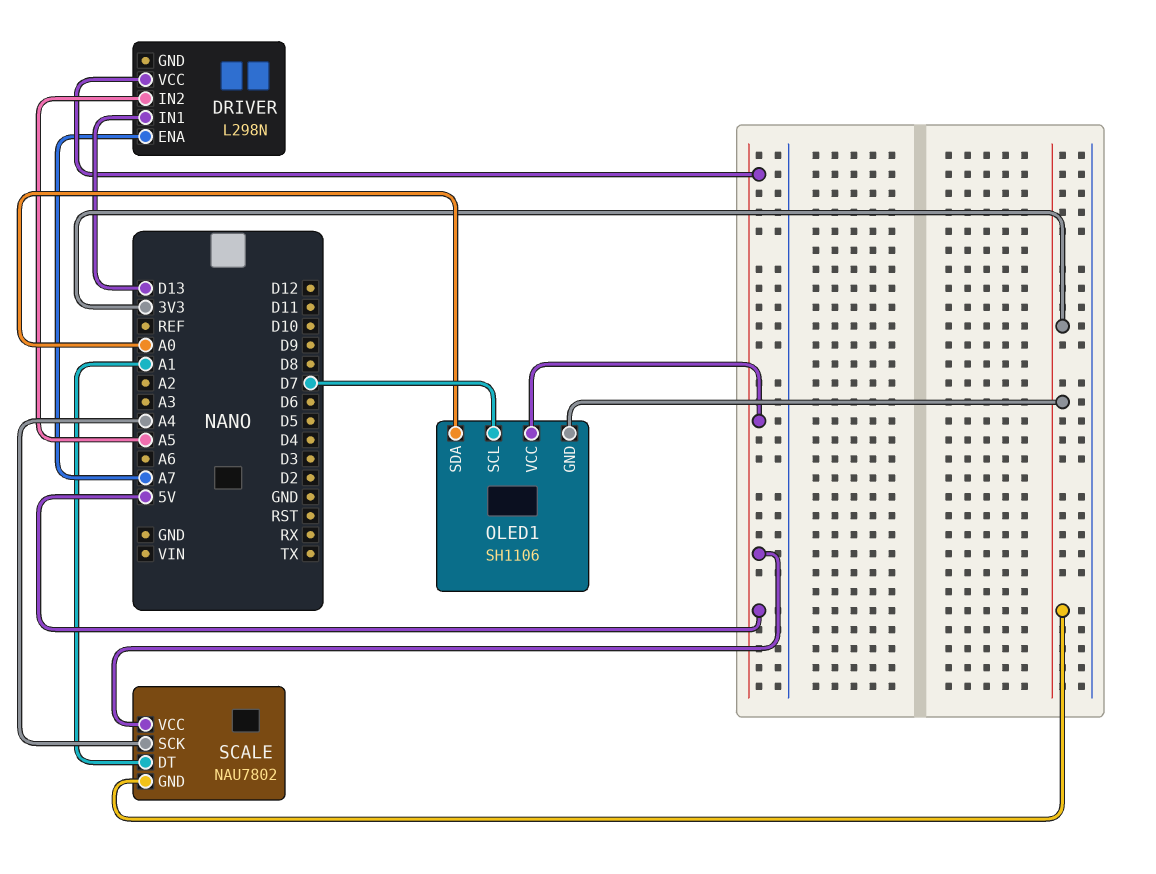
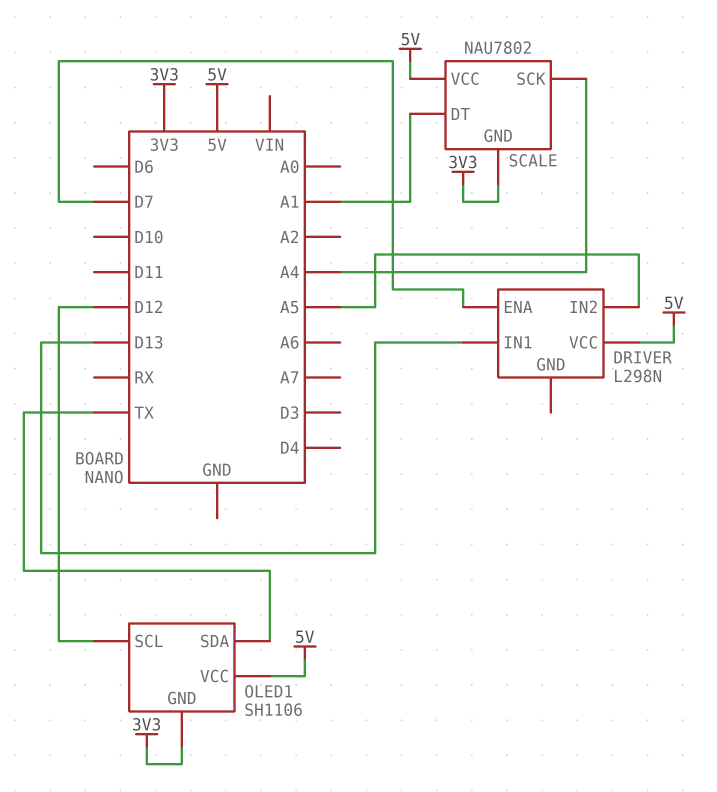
DRIVER pin ENA: A7 -> D7
OLED1 pin SCL: D7 -> D12
OLED1 pin SDA: A0 -> TX

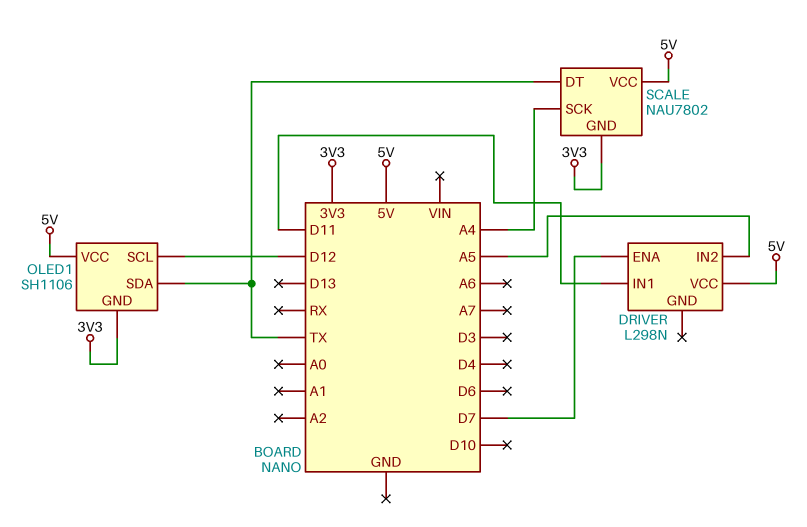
DRIVER pin IN1: D13 -> D11
SCALE pin DT: A1 -> TX

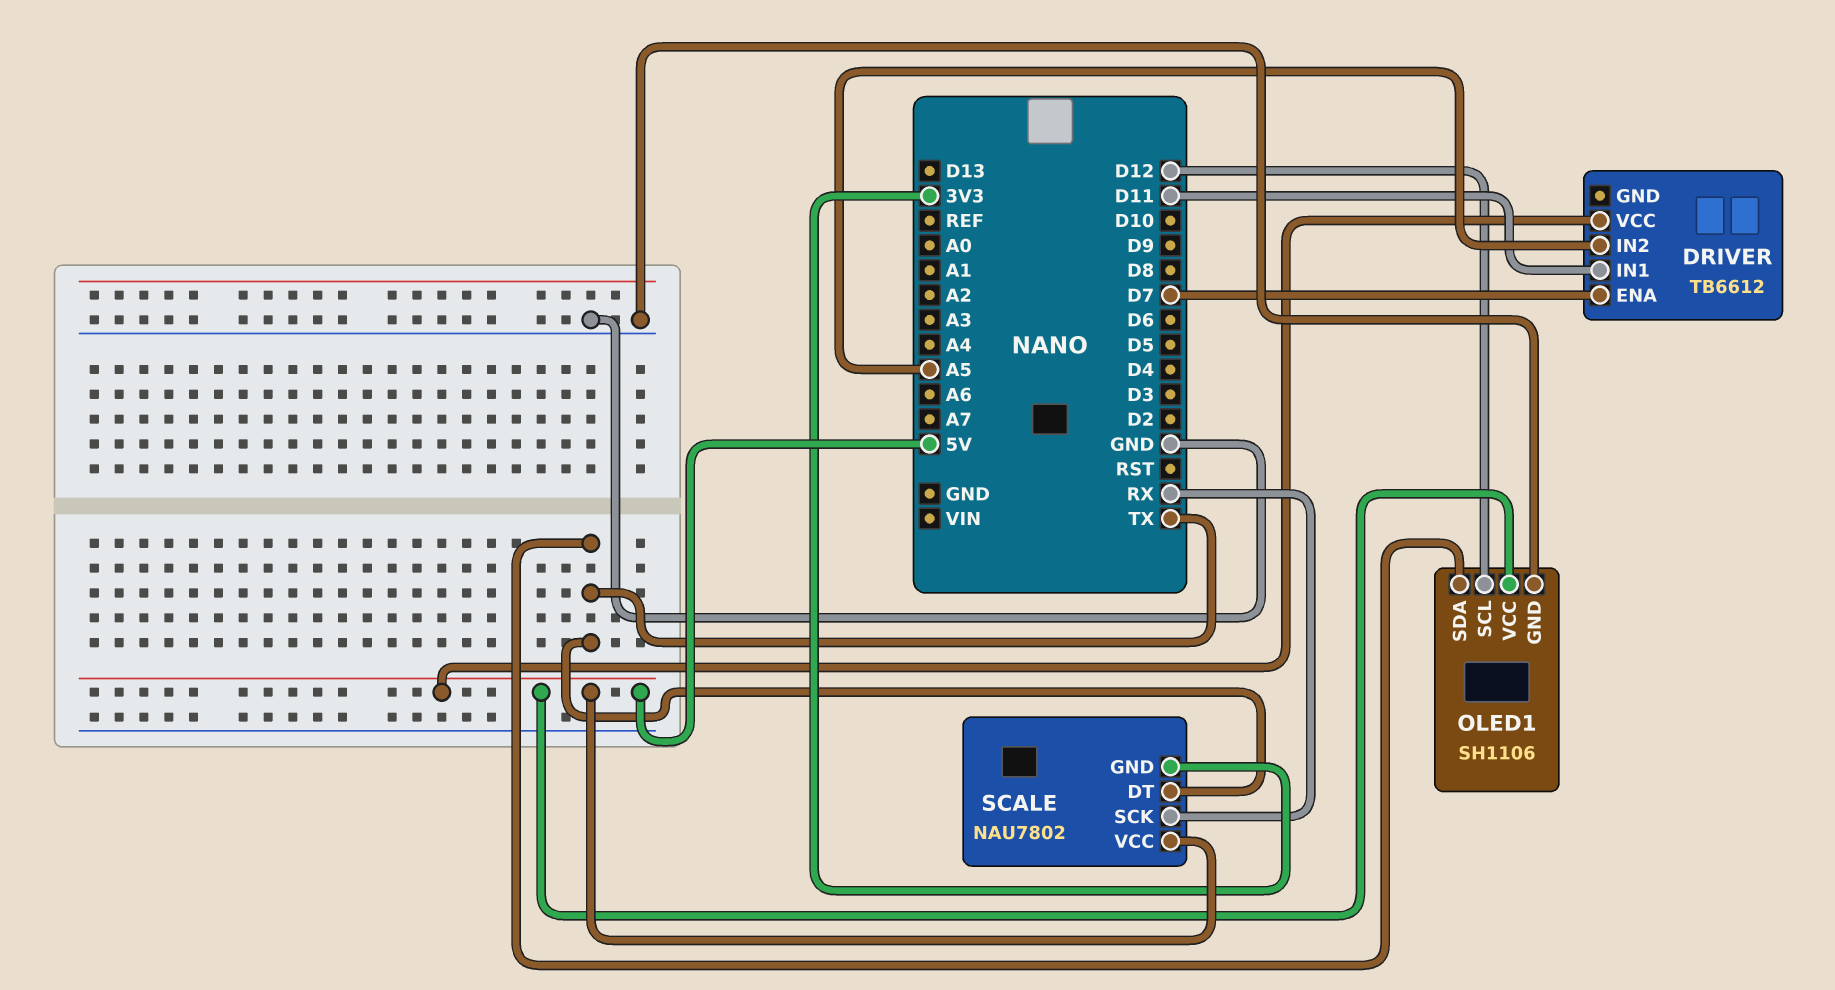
DRIVER: L298N -> TB6612
OLED1 pin GND: 3V3 -> GND
SCALE pin SCK: A4 -> RX

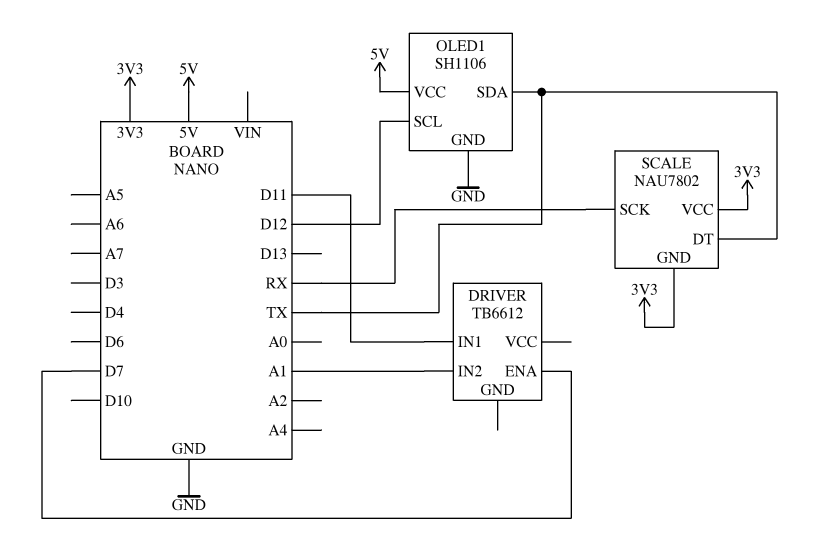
DRIVER pin IN2: A5 -> A1
DRIVER pin VCC: 5V -> none
SCALE pin VCC: 5V -> 3V3

